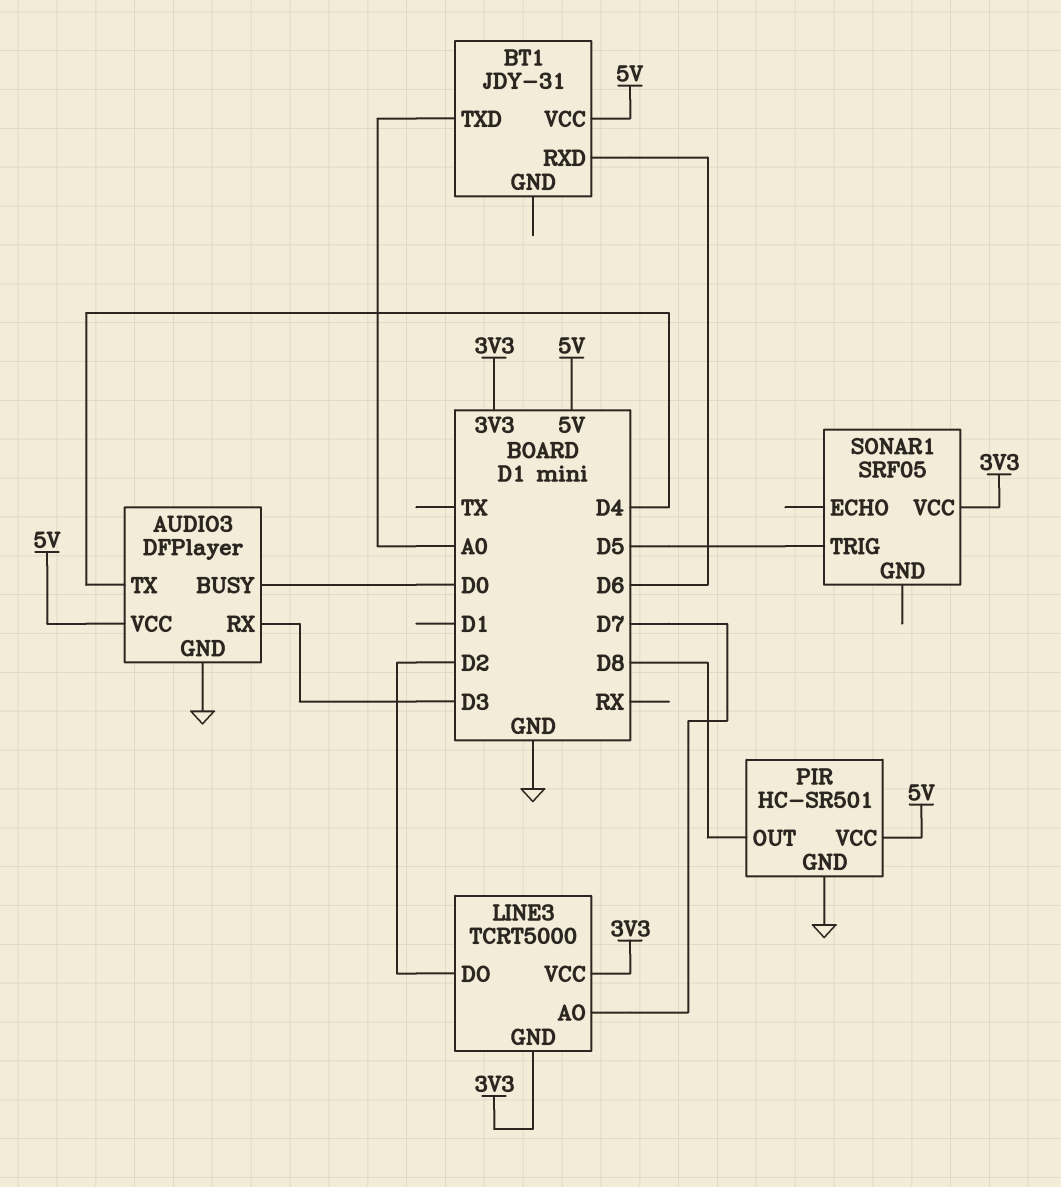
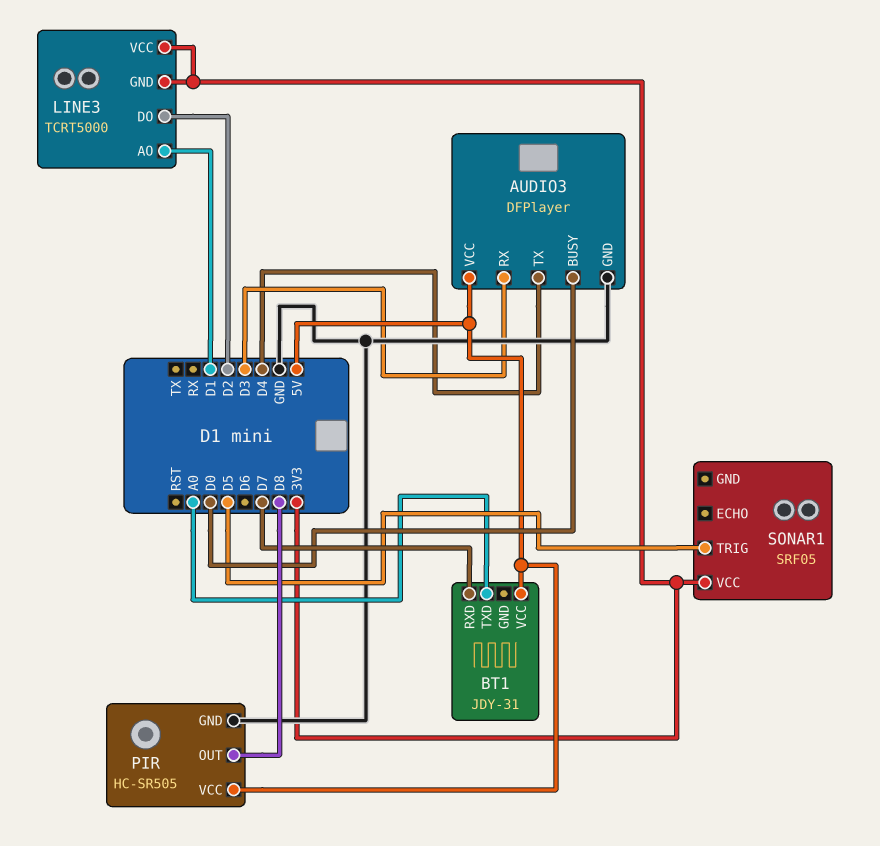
BT1 pin RXD: D6 -> D7
LINE3 pin AO: D7 -> D1
PIR: HC-SR501 -> HC-SR505

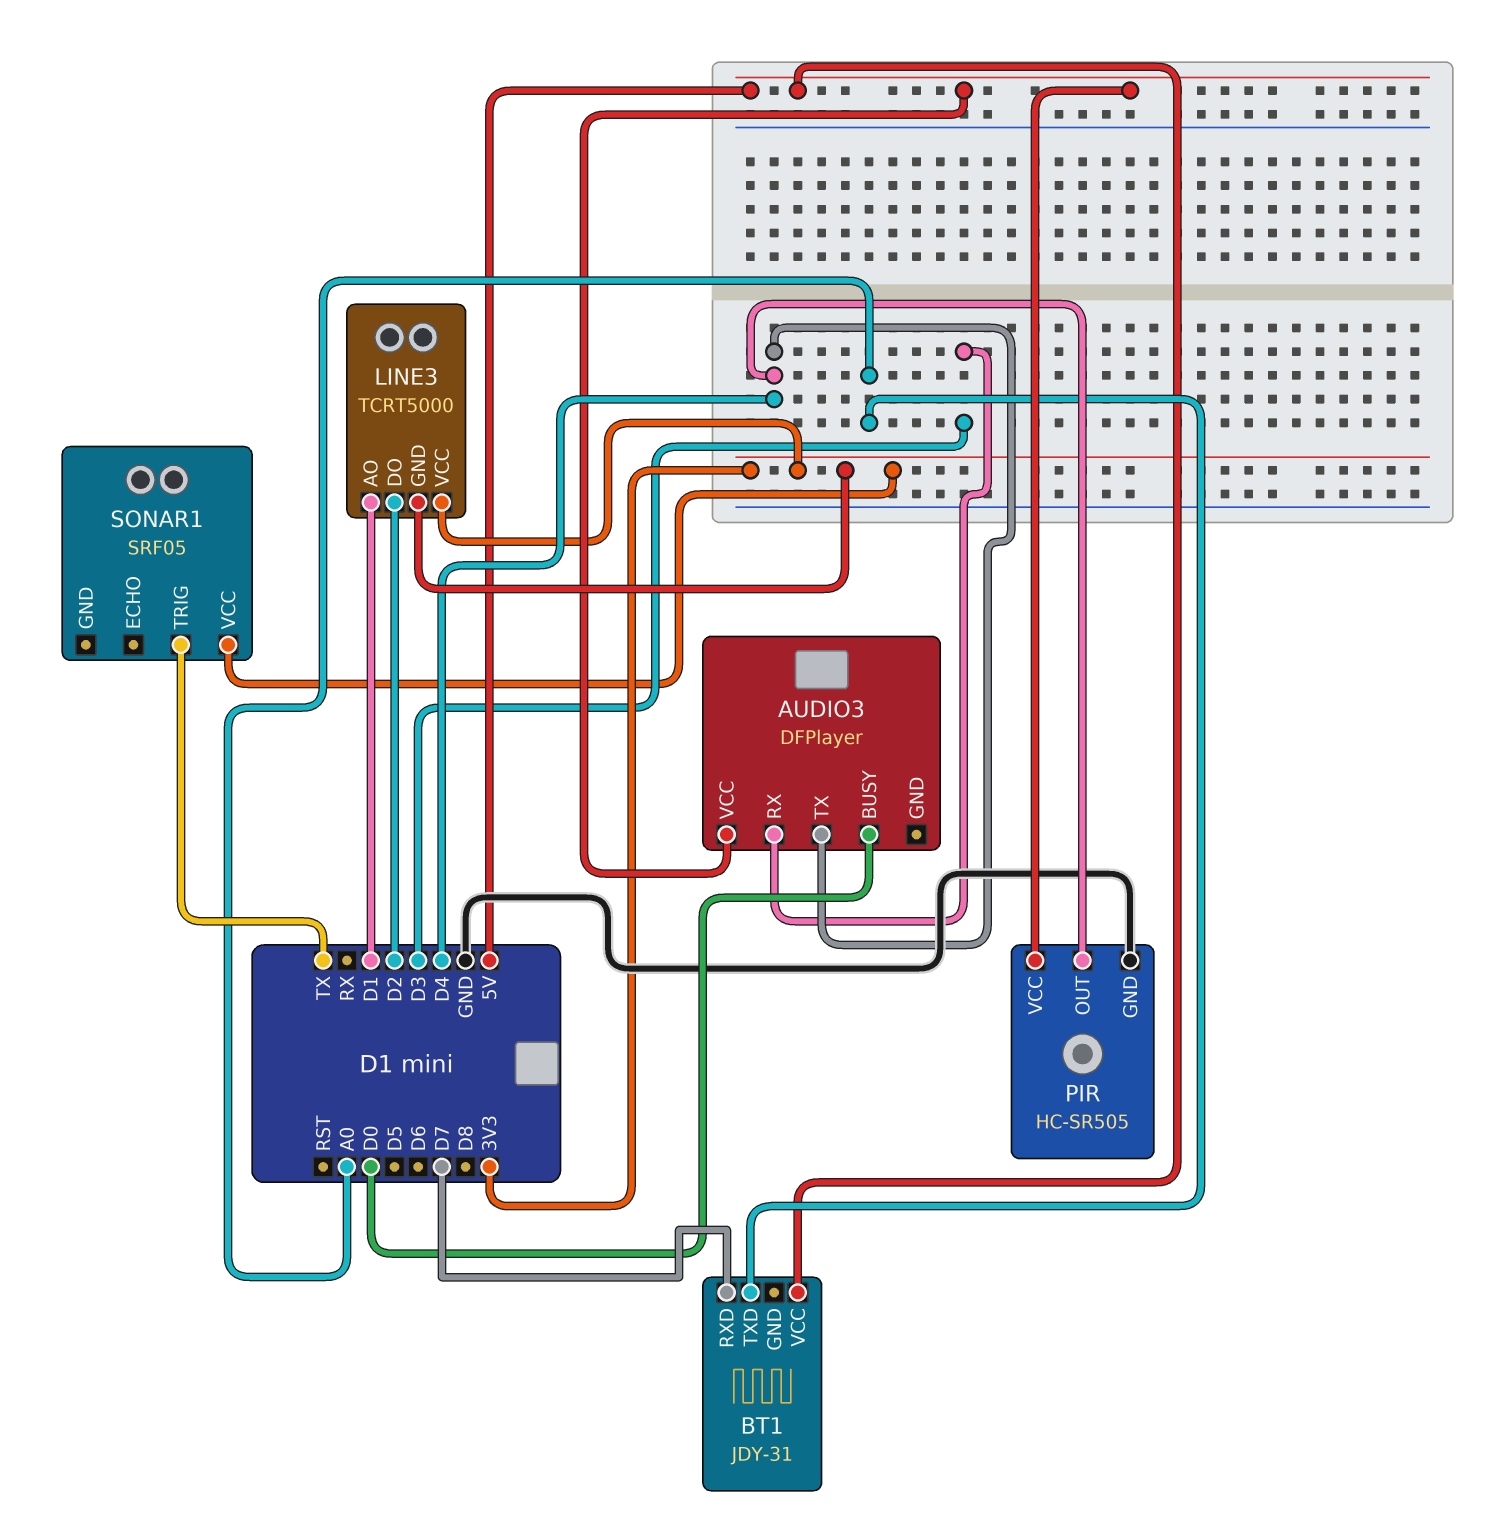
AUDIO3 pin GND: GND -> none
PIR pin OUT: D8 -> D4
SONAR1 pin TRIG: D5 -> TX

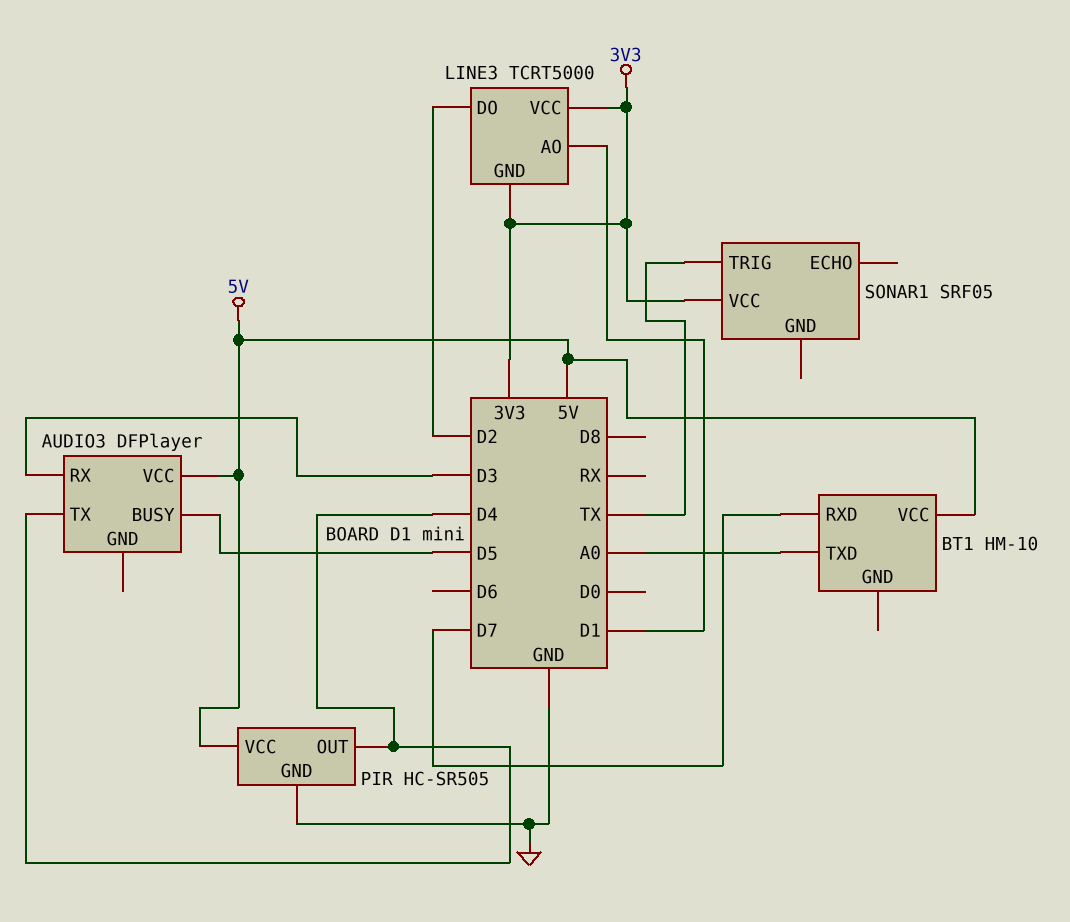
AUDIO3 pin BUSY: D0 -> D5
BT1: JDY-31 -> HM-10

